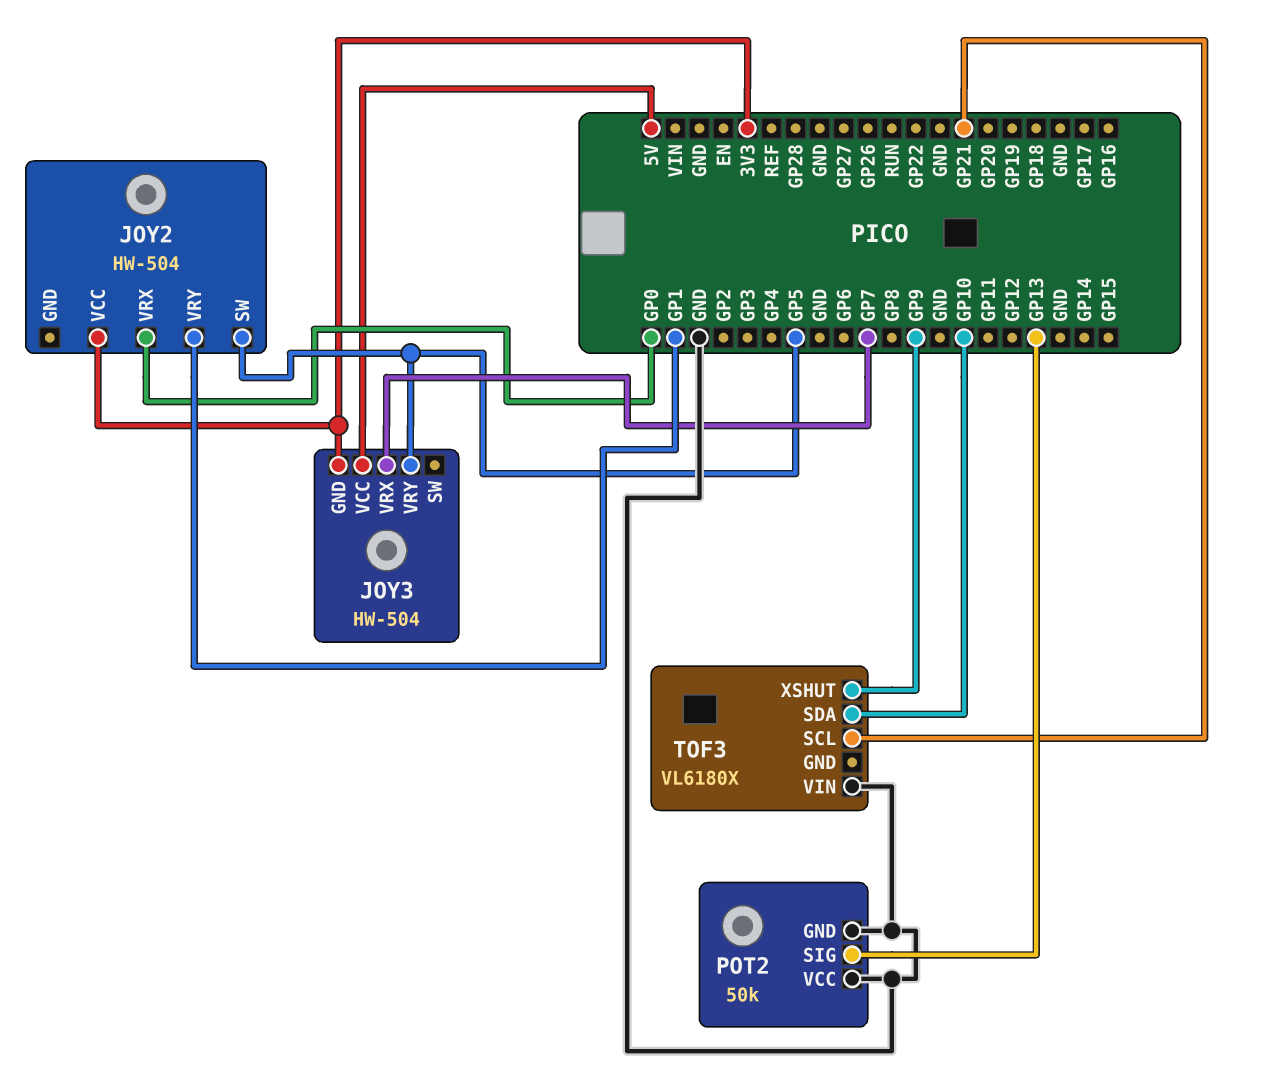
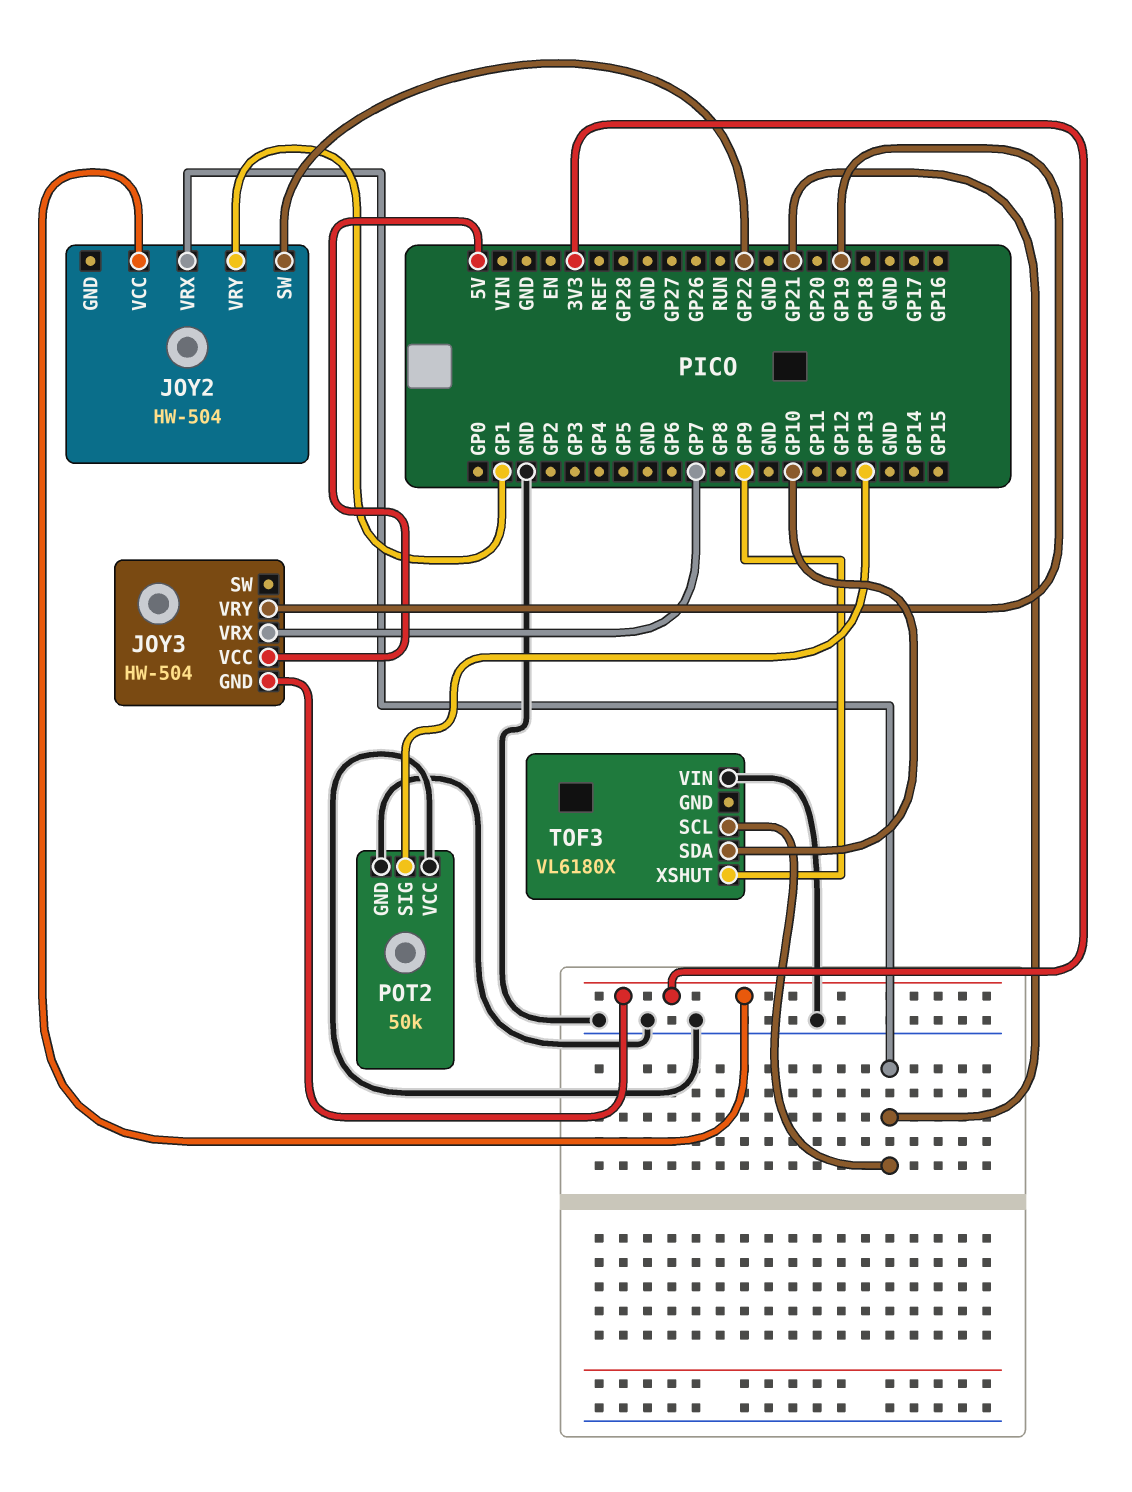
JOY2 pin SW: GP5 -> GP22
JOY2 pin VRX: GP0 -> GP21
JOY3 pin VRY: GP5 -> GP19

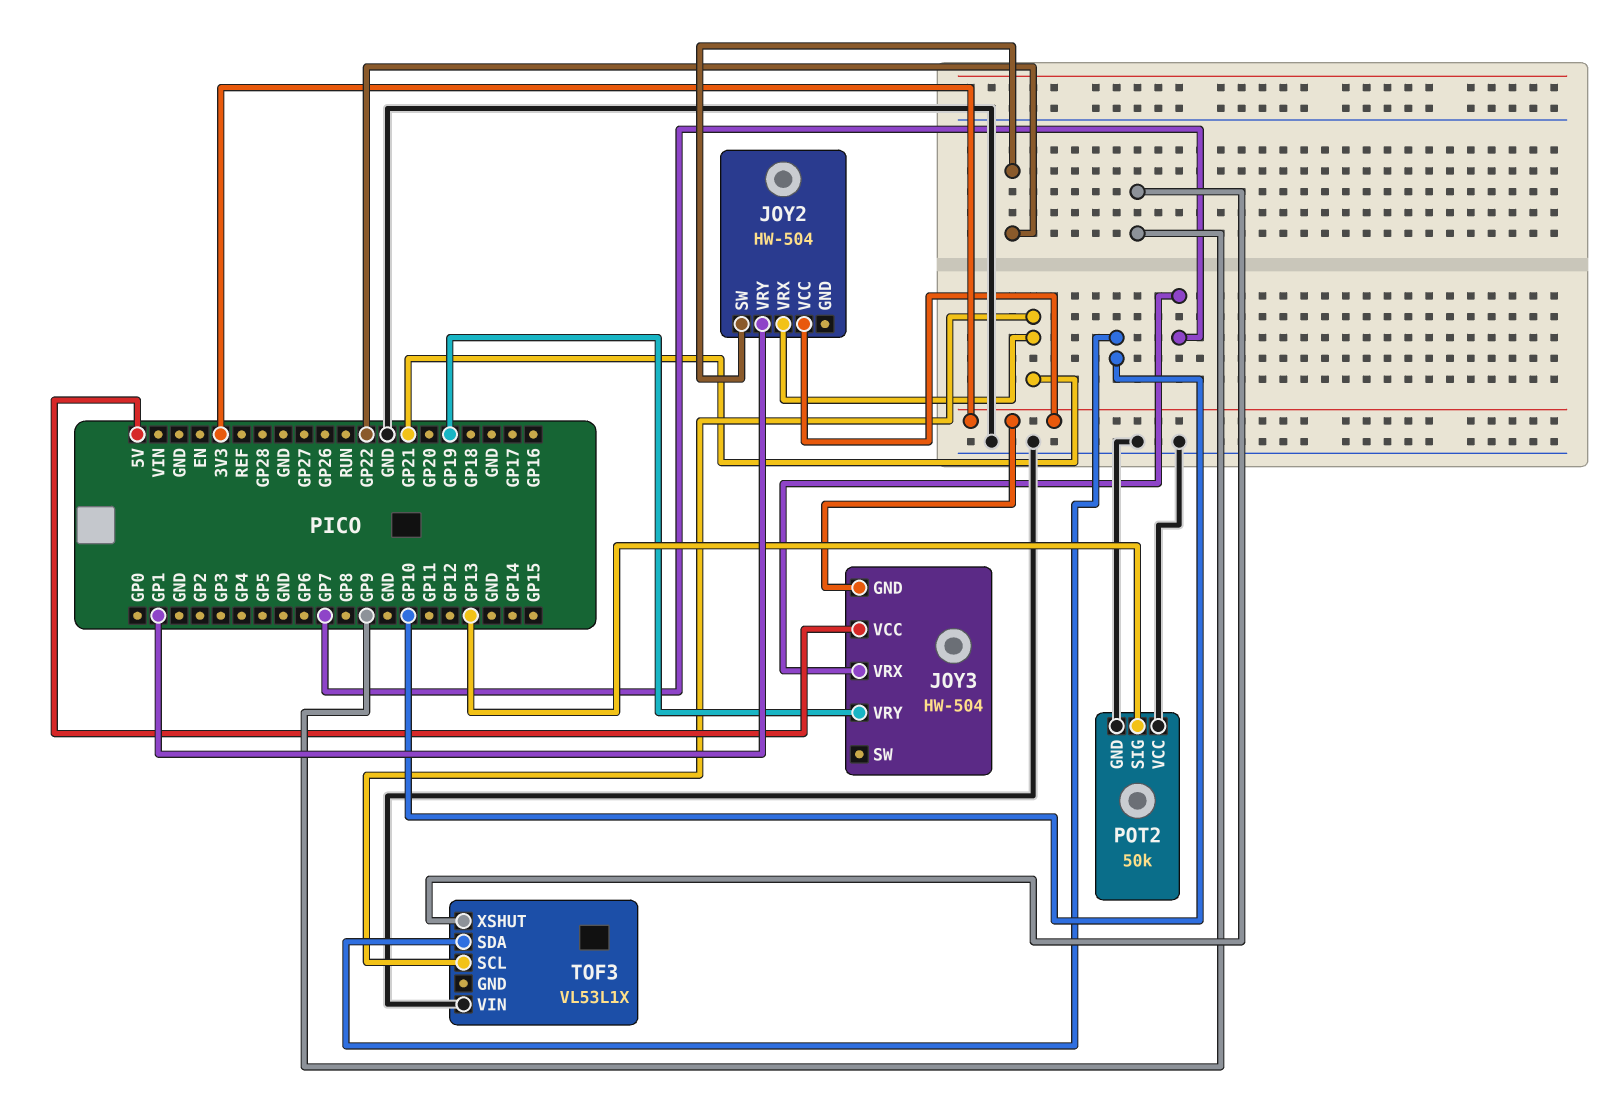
TOF3: VL6180X -> VL53L1X

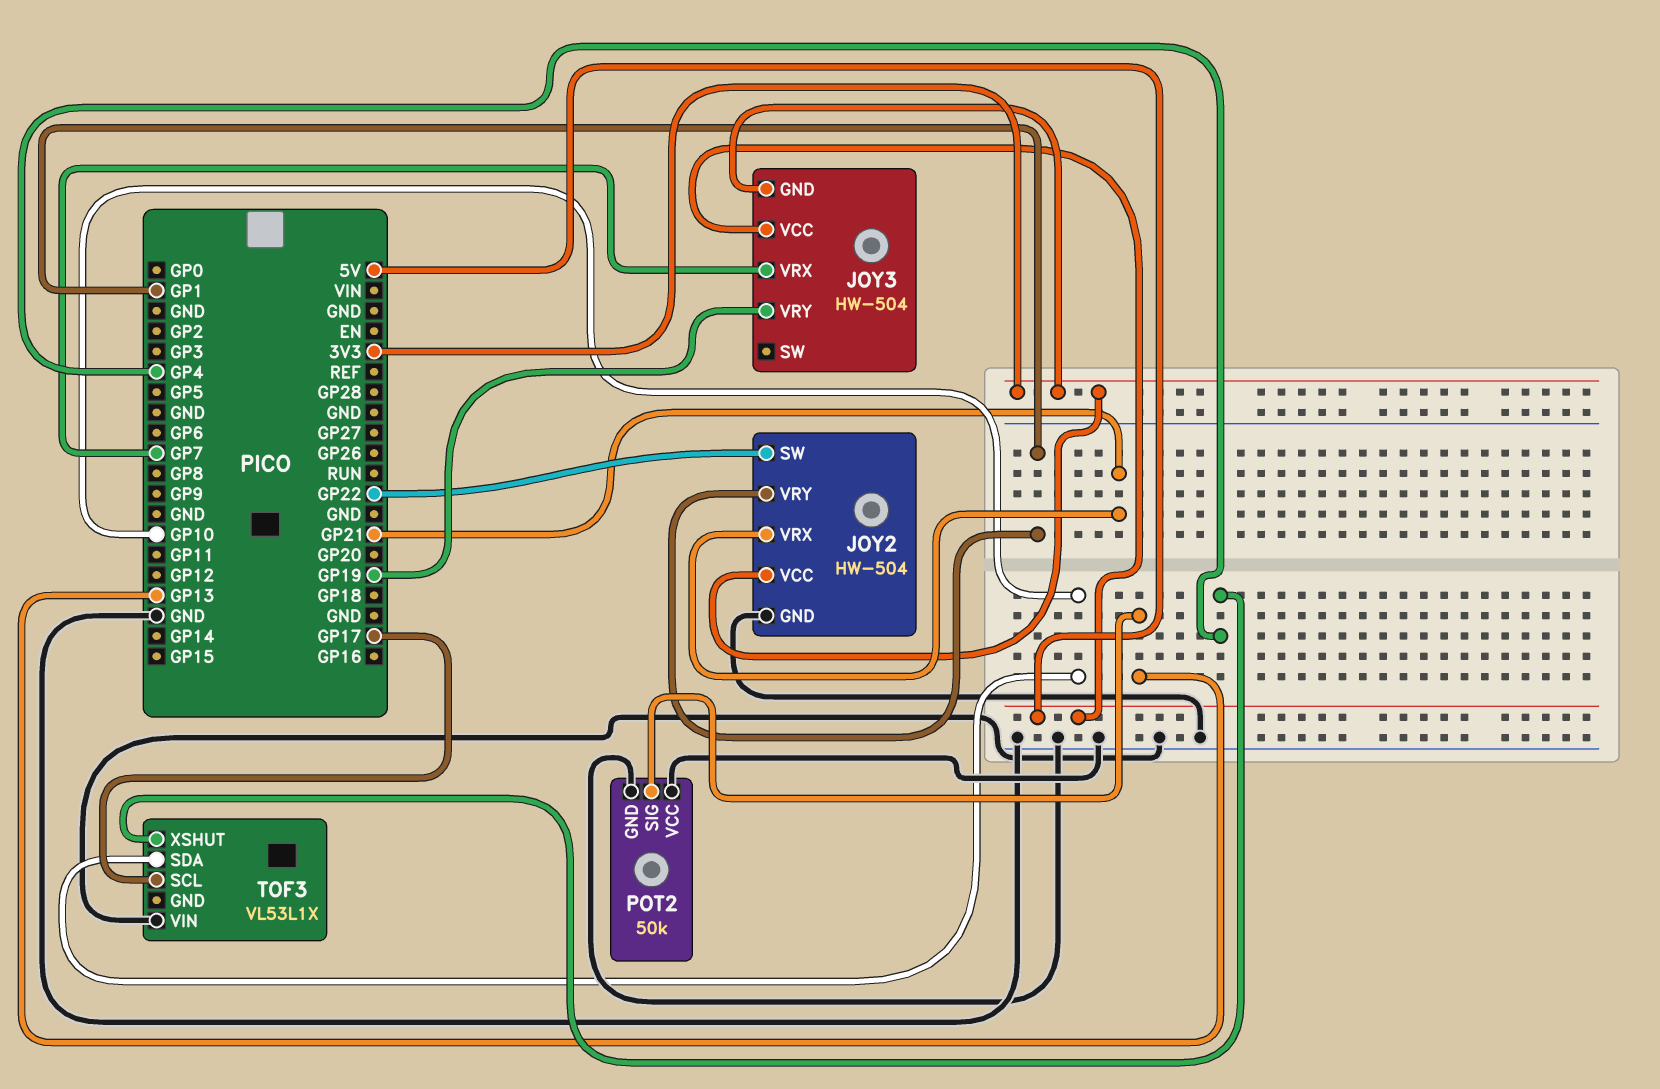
JOY2 pin GND: none -> GND
TOF3 pin SCL: GP21 -> GP17
TOF3 pin XSHUT: GP9 -> GP4

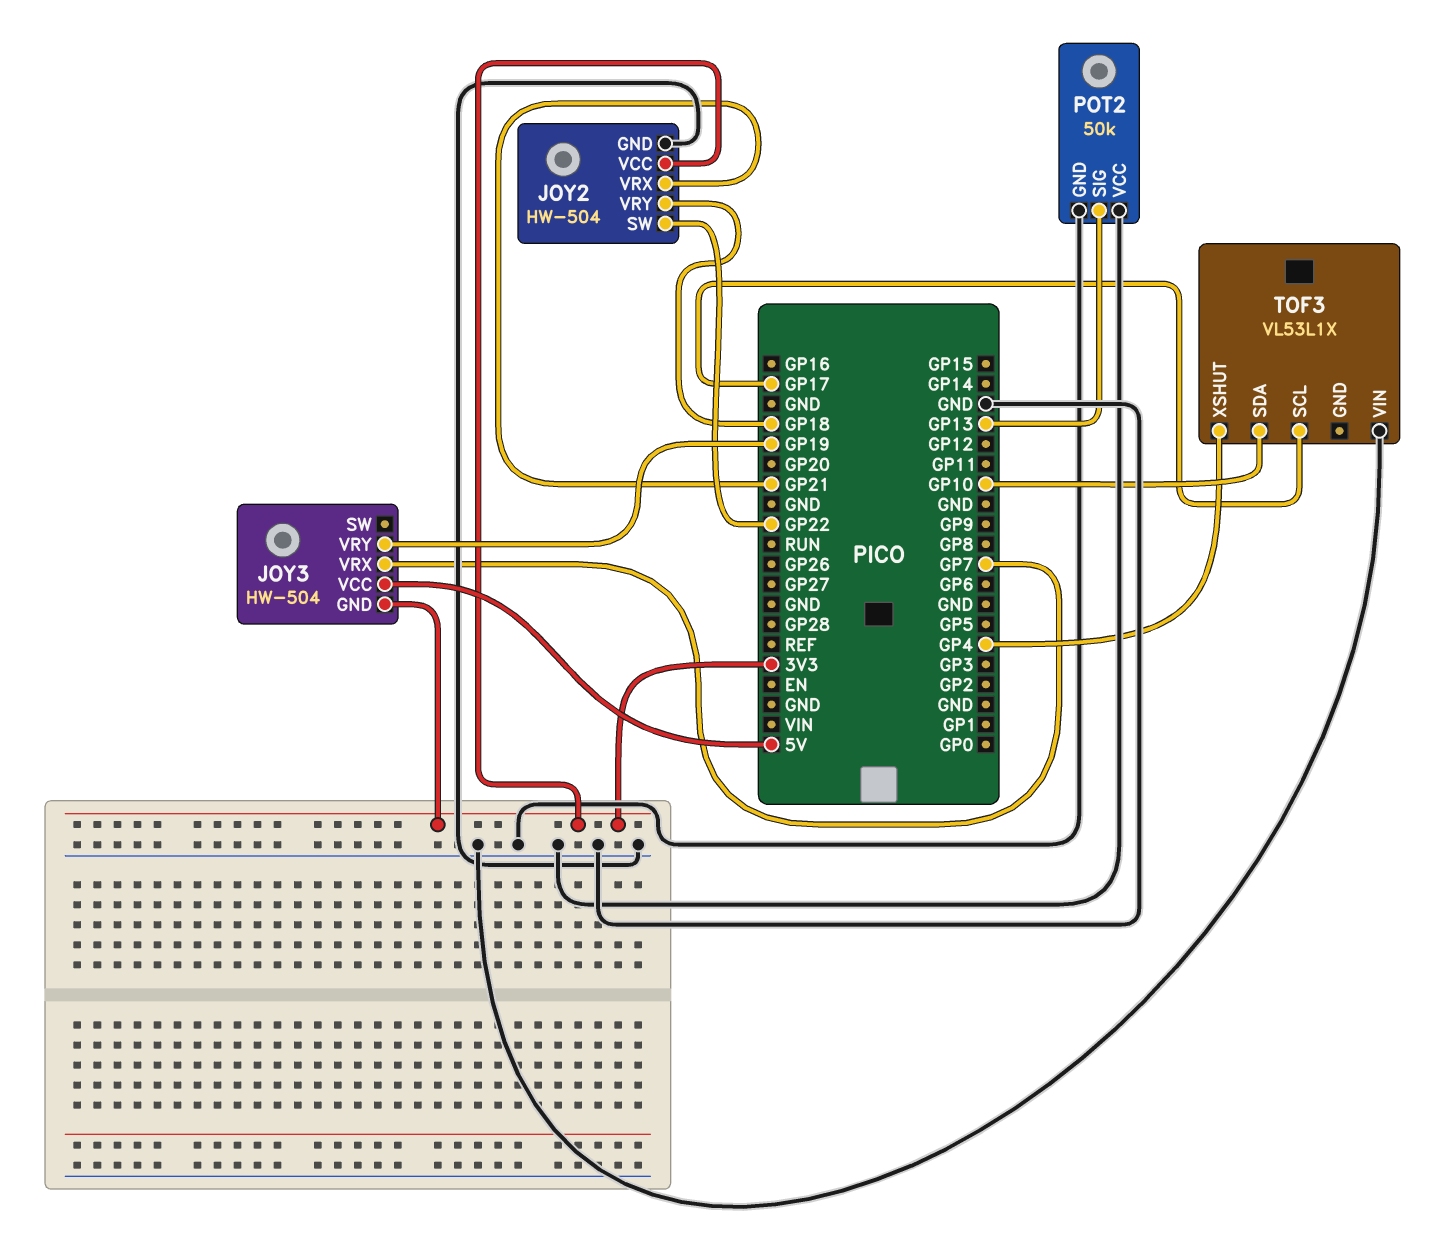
JOY2 pin VRY: GP1 -> GP18

